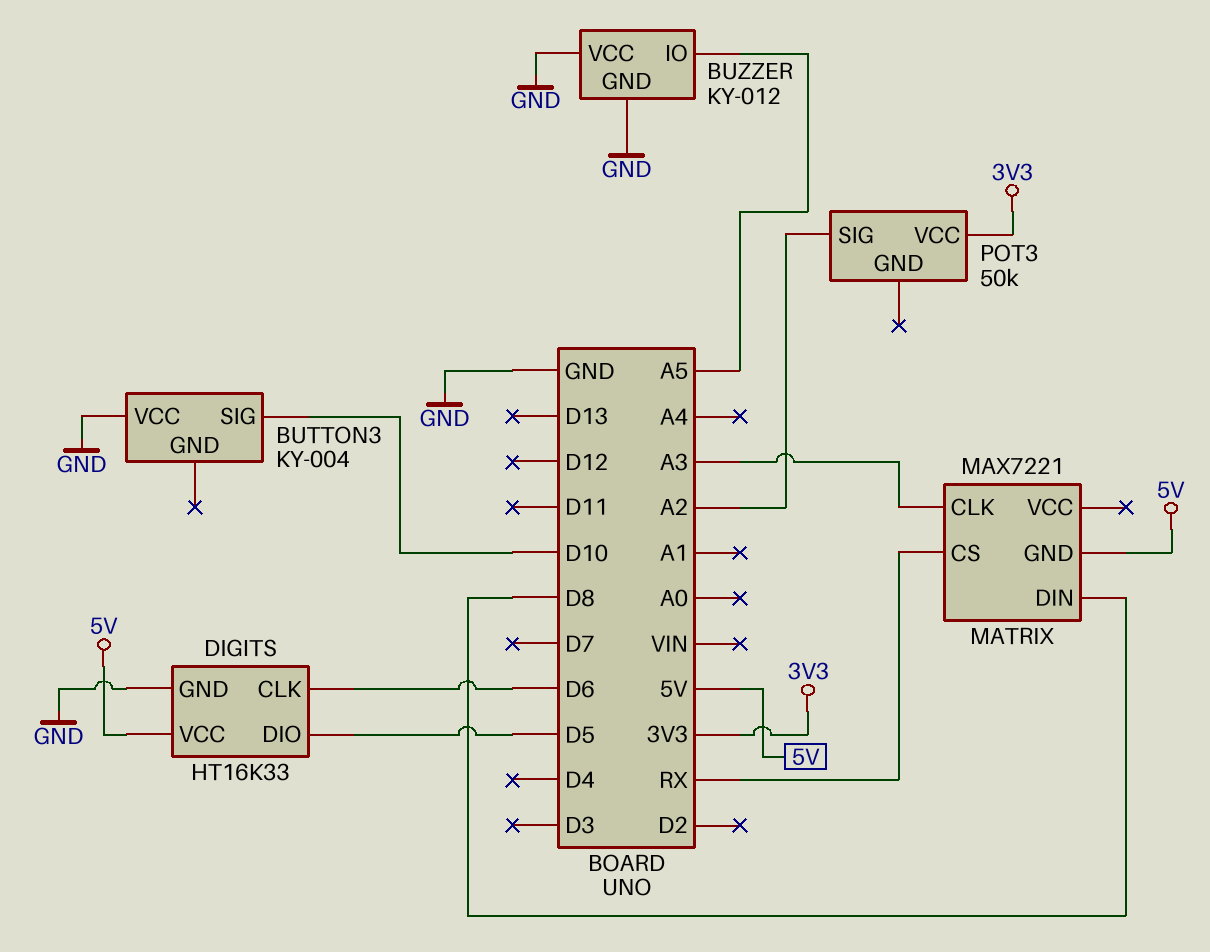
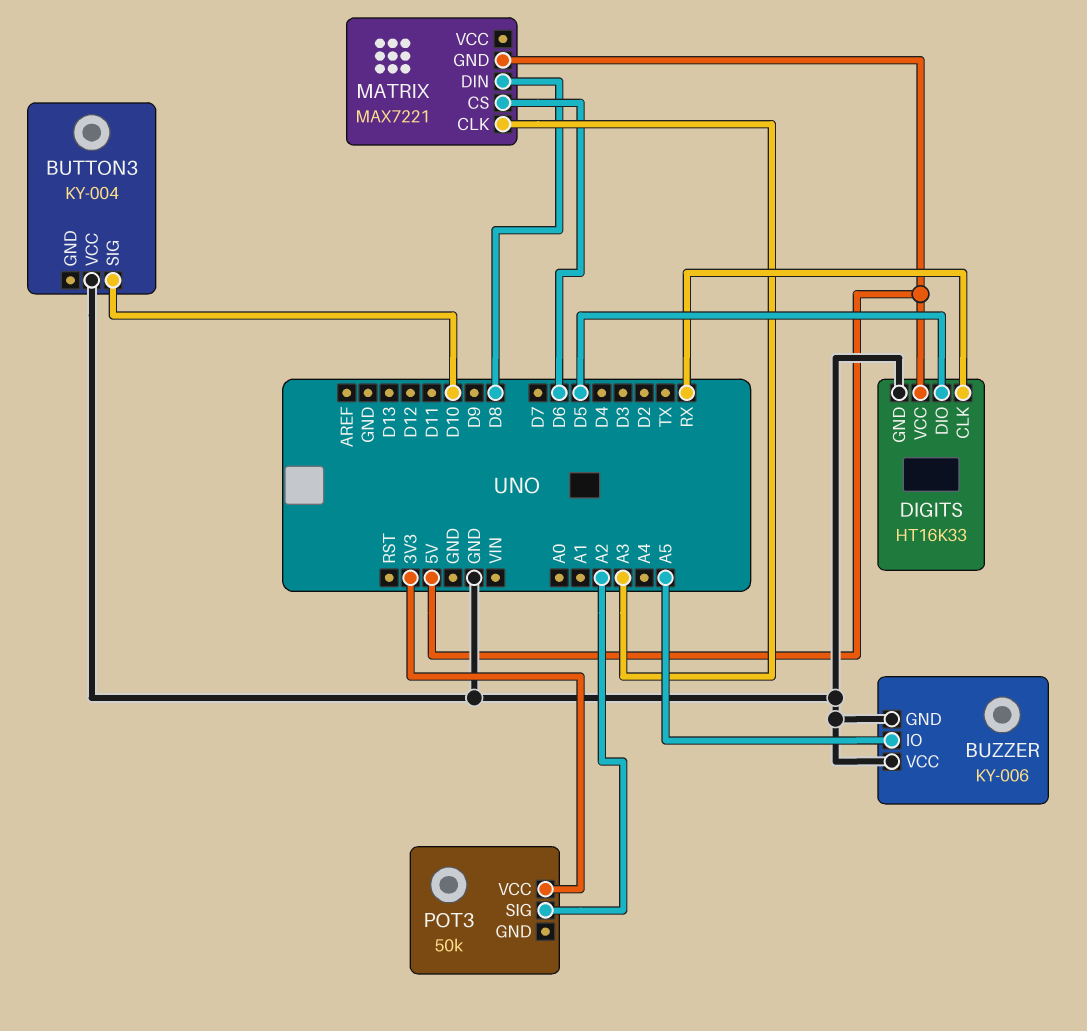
BUZZER: KY-012 -> KY-006
DIGITS pin CLK: D6 -> RX
MATRIX pin CS: RX -> D6

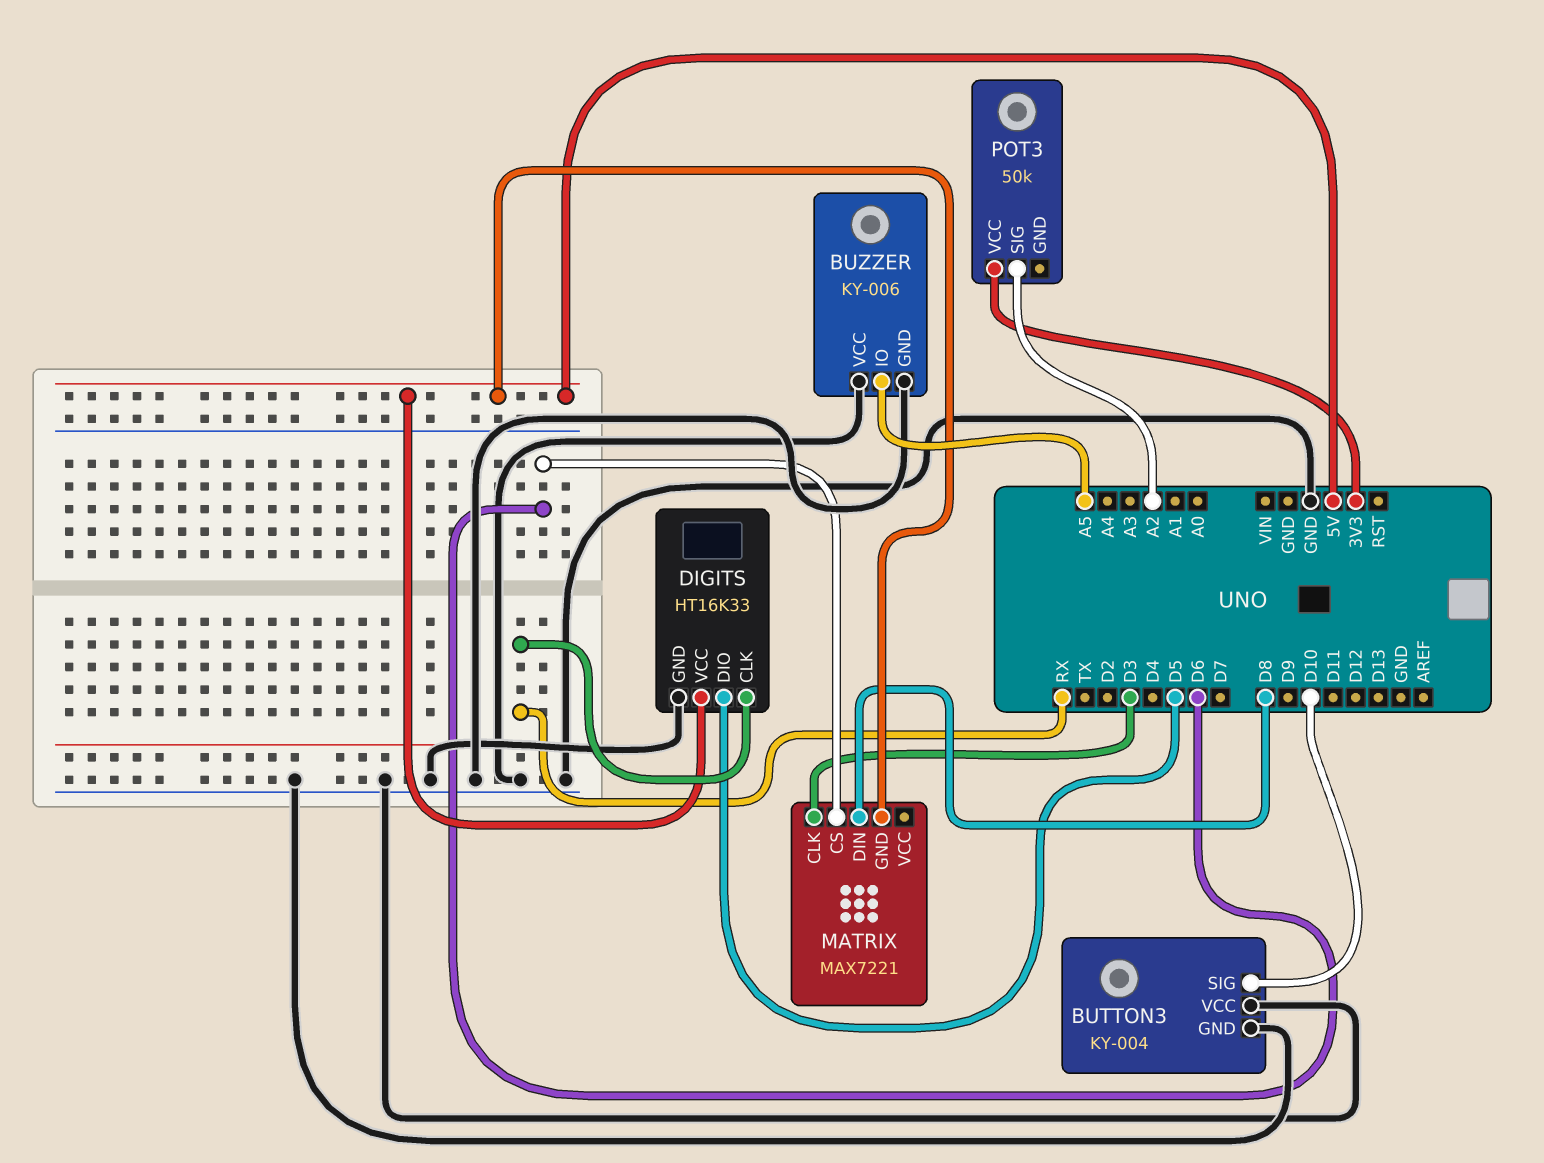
BUTTON3 pin GND: none -> GND
MATRIX pin CLK: A3 -> D3

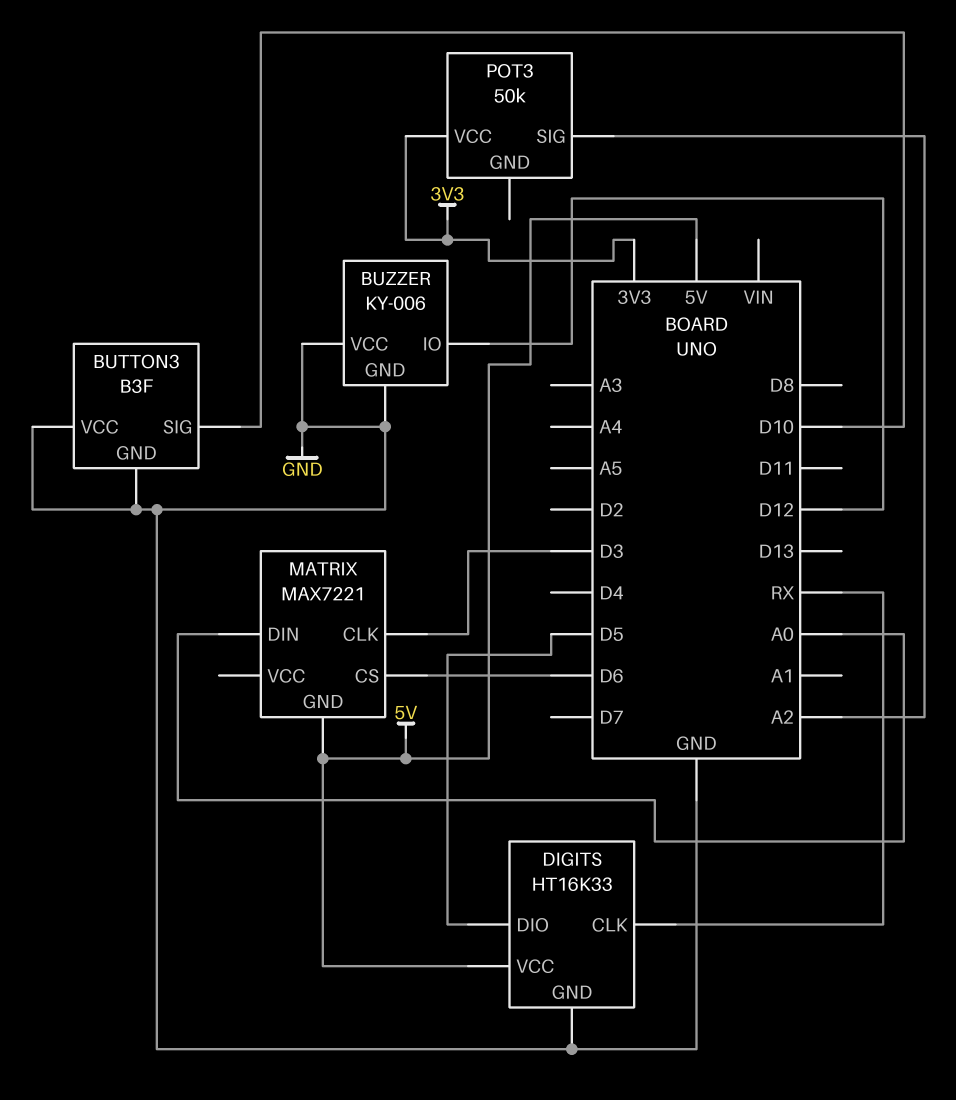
BUTTON3: KY-004 -> B3F
BUZZER pin IO: A5 -> D12
MATRIX pin DIN: D8 -> A0

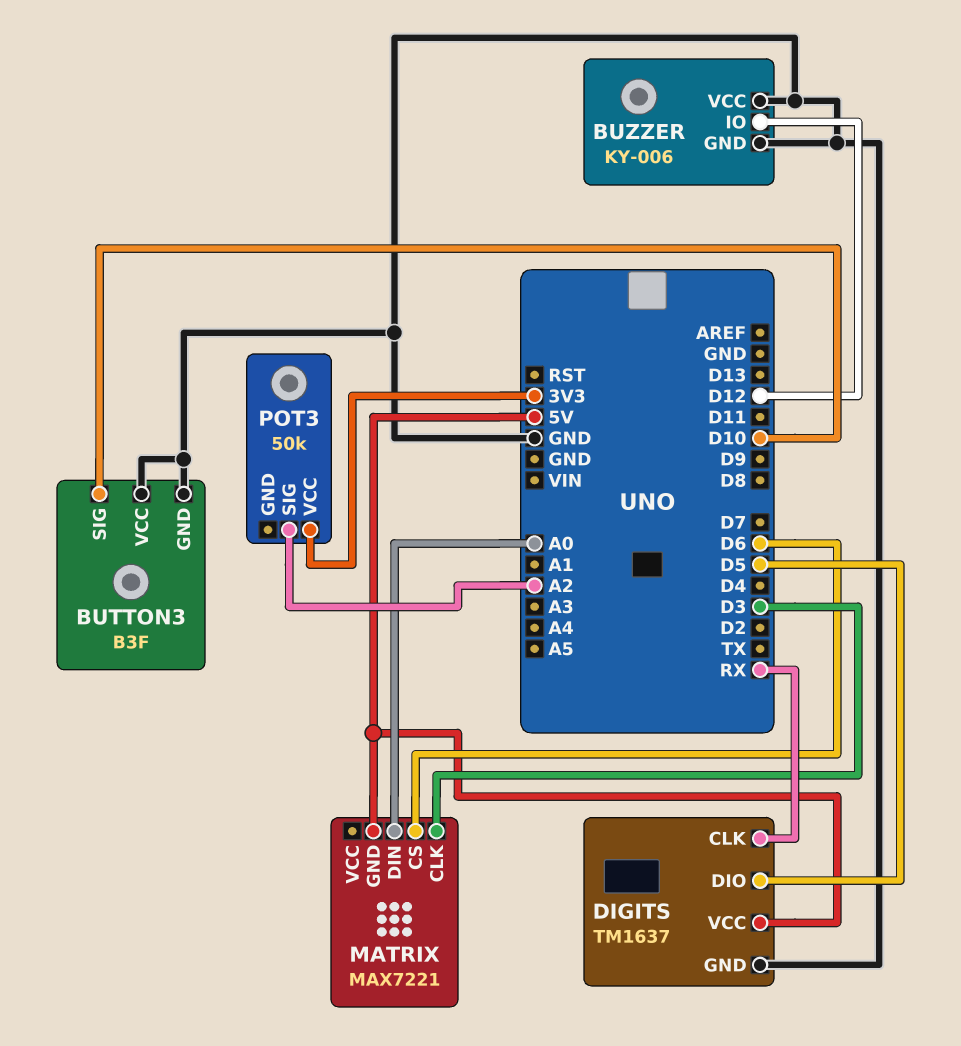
DIGITS: HT16K33 -> TM1637

